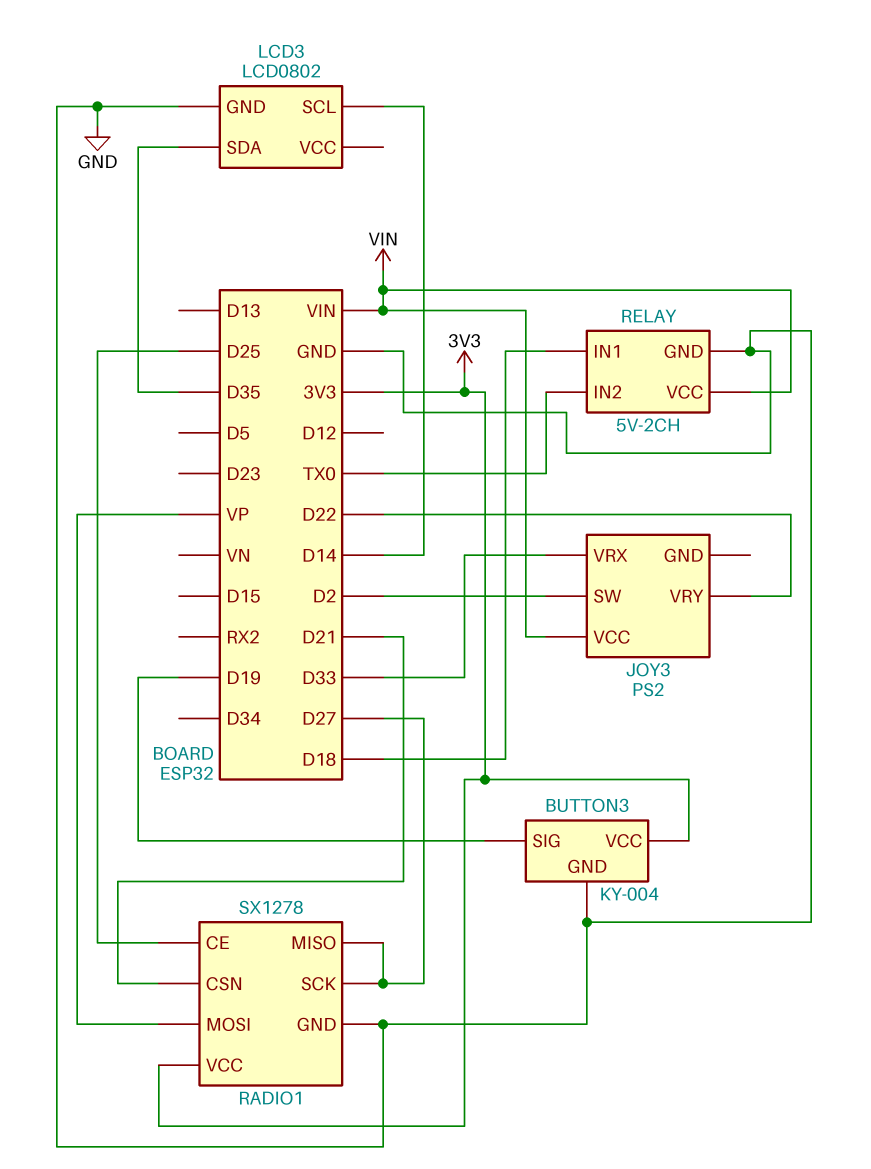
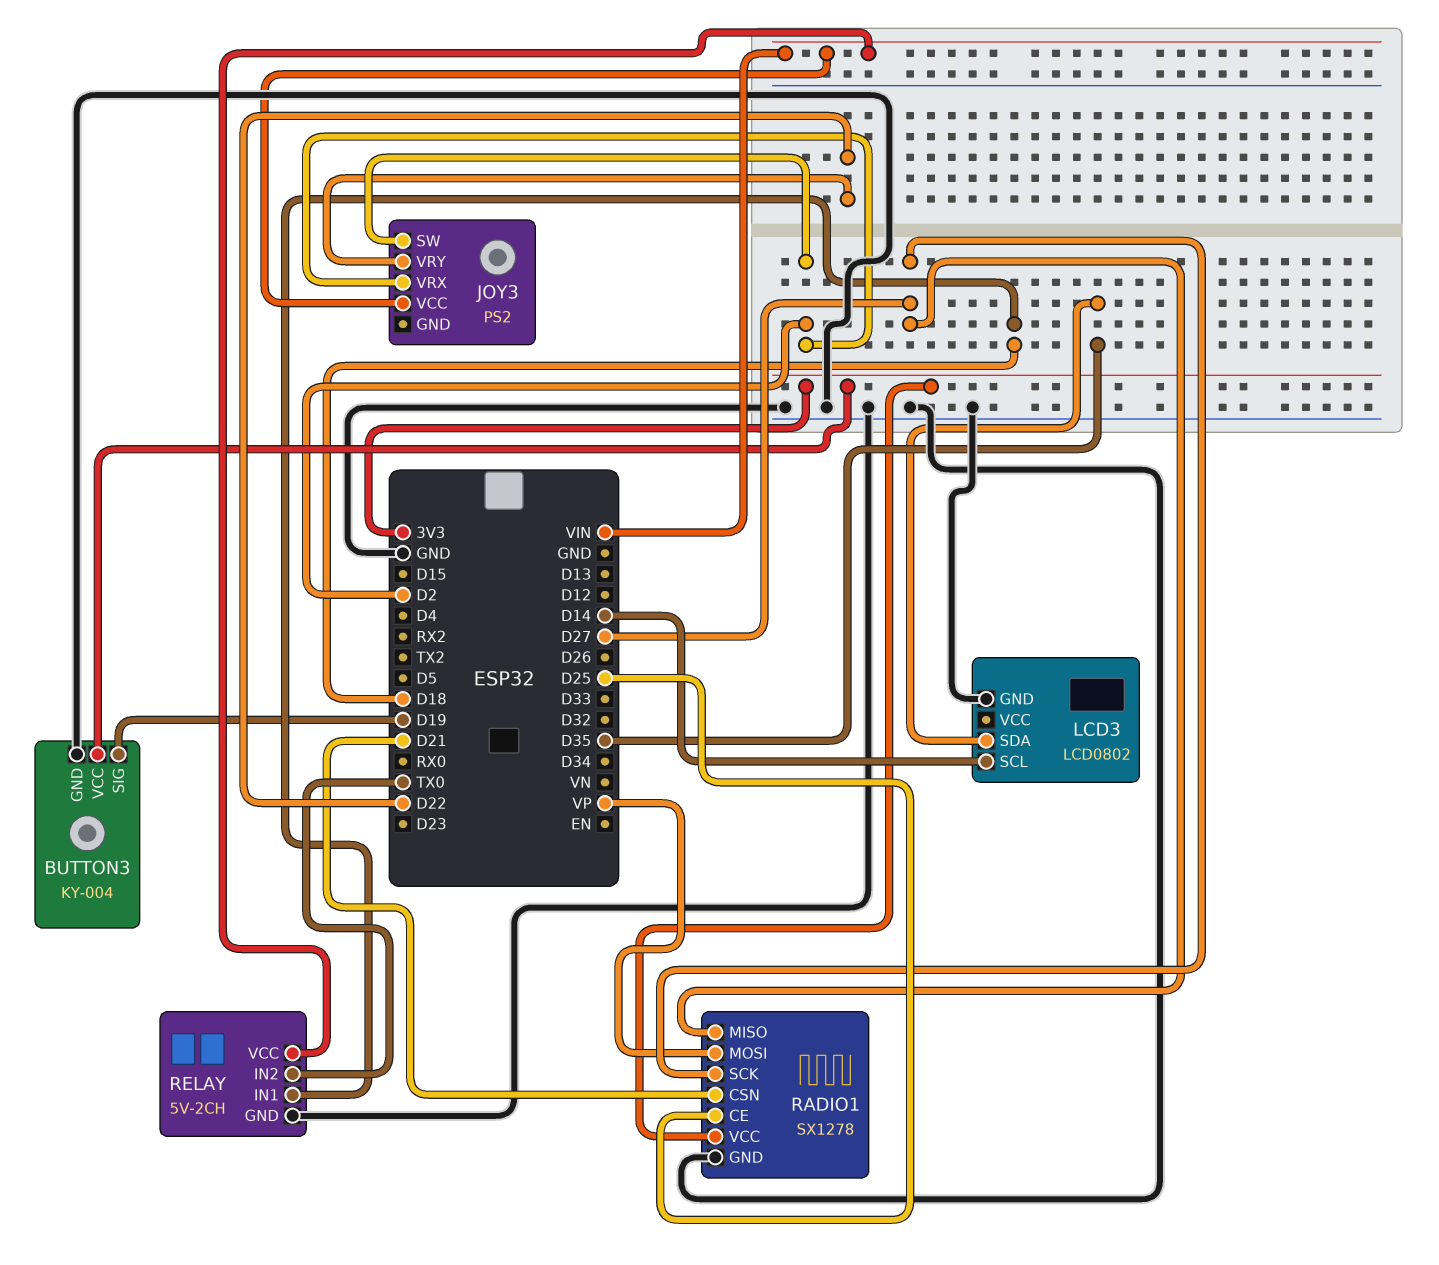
JOY3 pin VRX: D33 -> D2

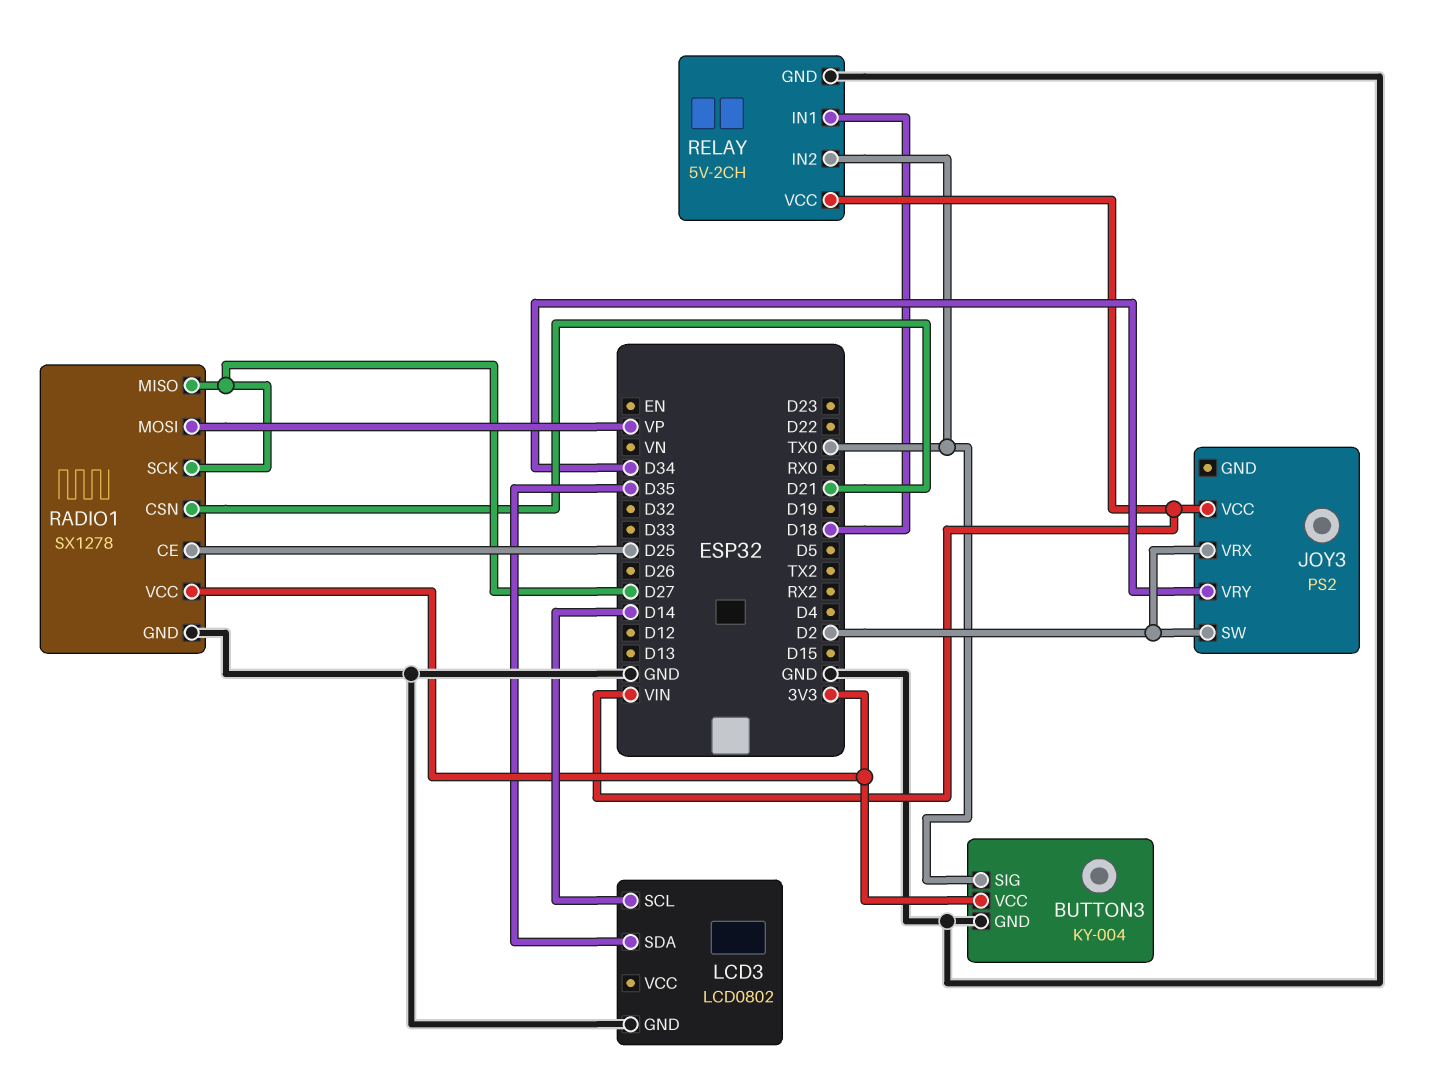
BUTTON3 pin SIG: D19 -> TX0
JOY3 pin VRY: D22 -> D34

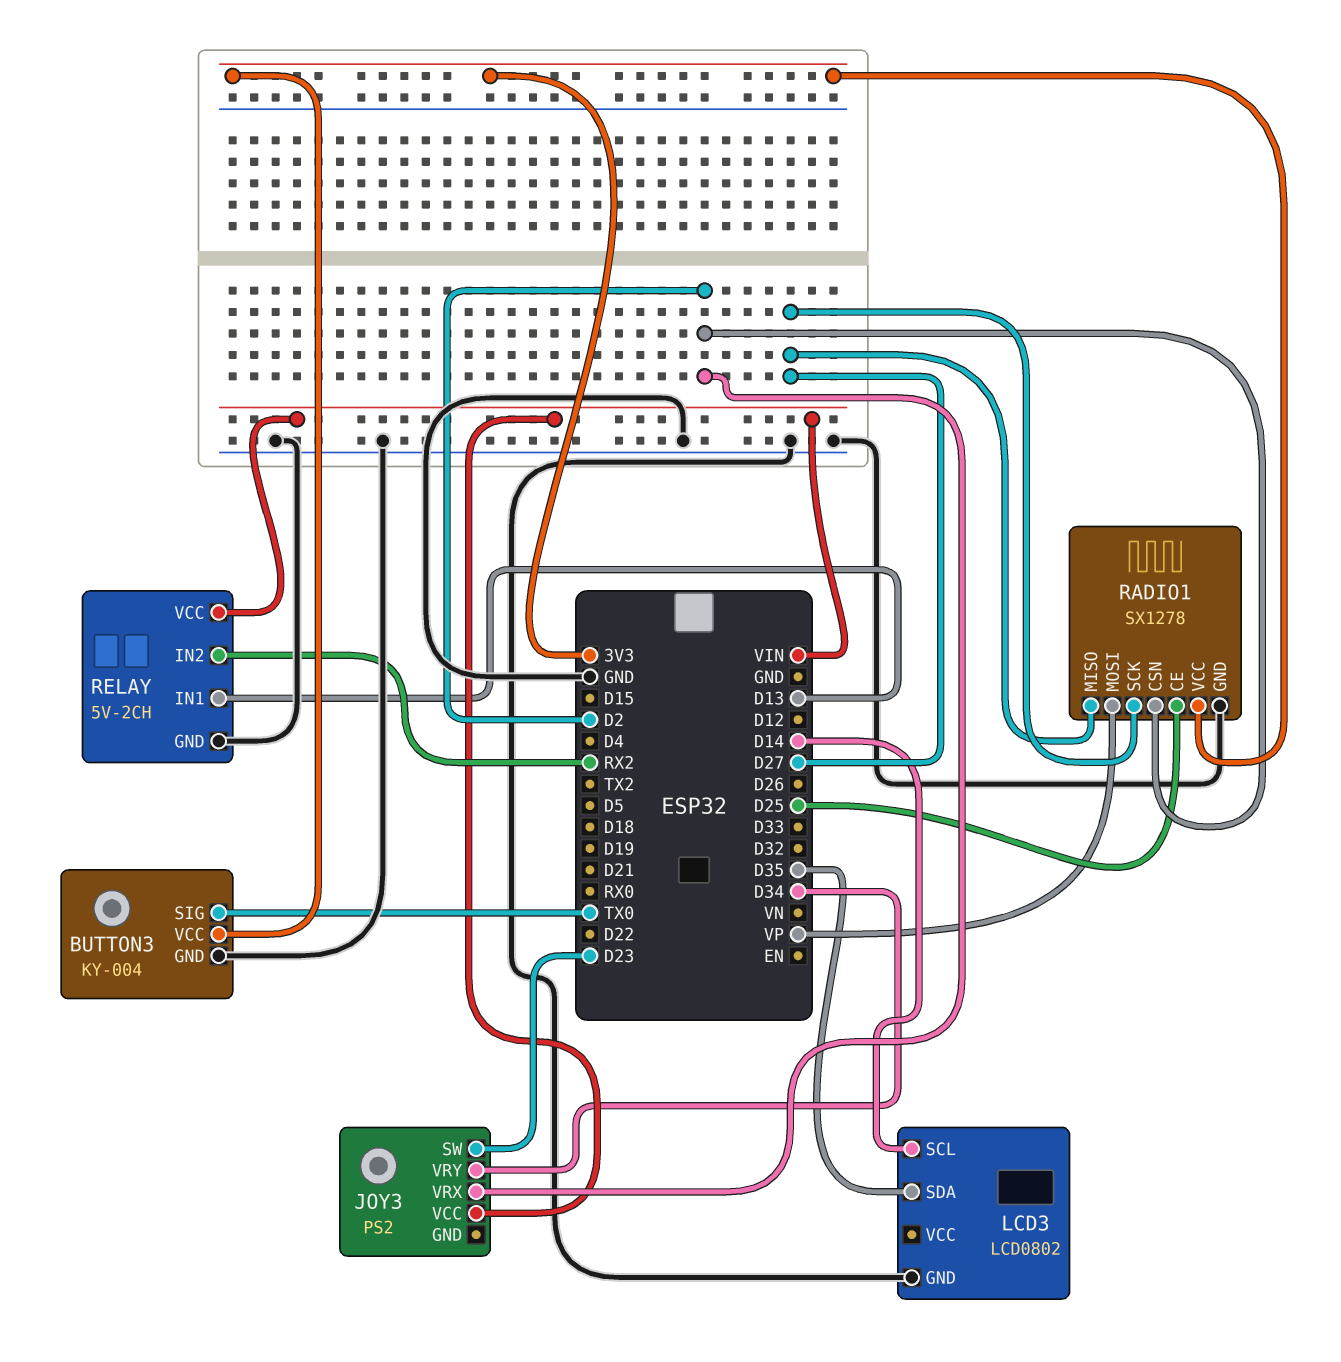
JOY3 pin SW: D2 -> D23
RADIO1 pin CSN: D21 -> D2
RELAY pin IN1: D18 -> D13
RELAY pin IN2: TX0 -> RX2

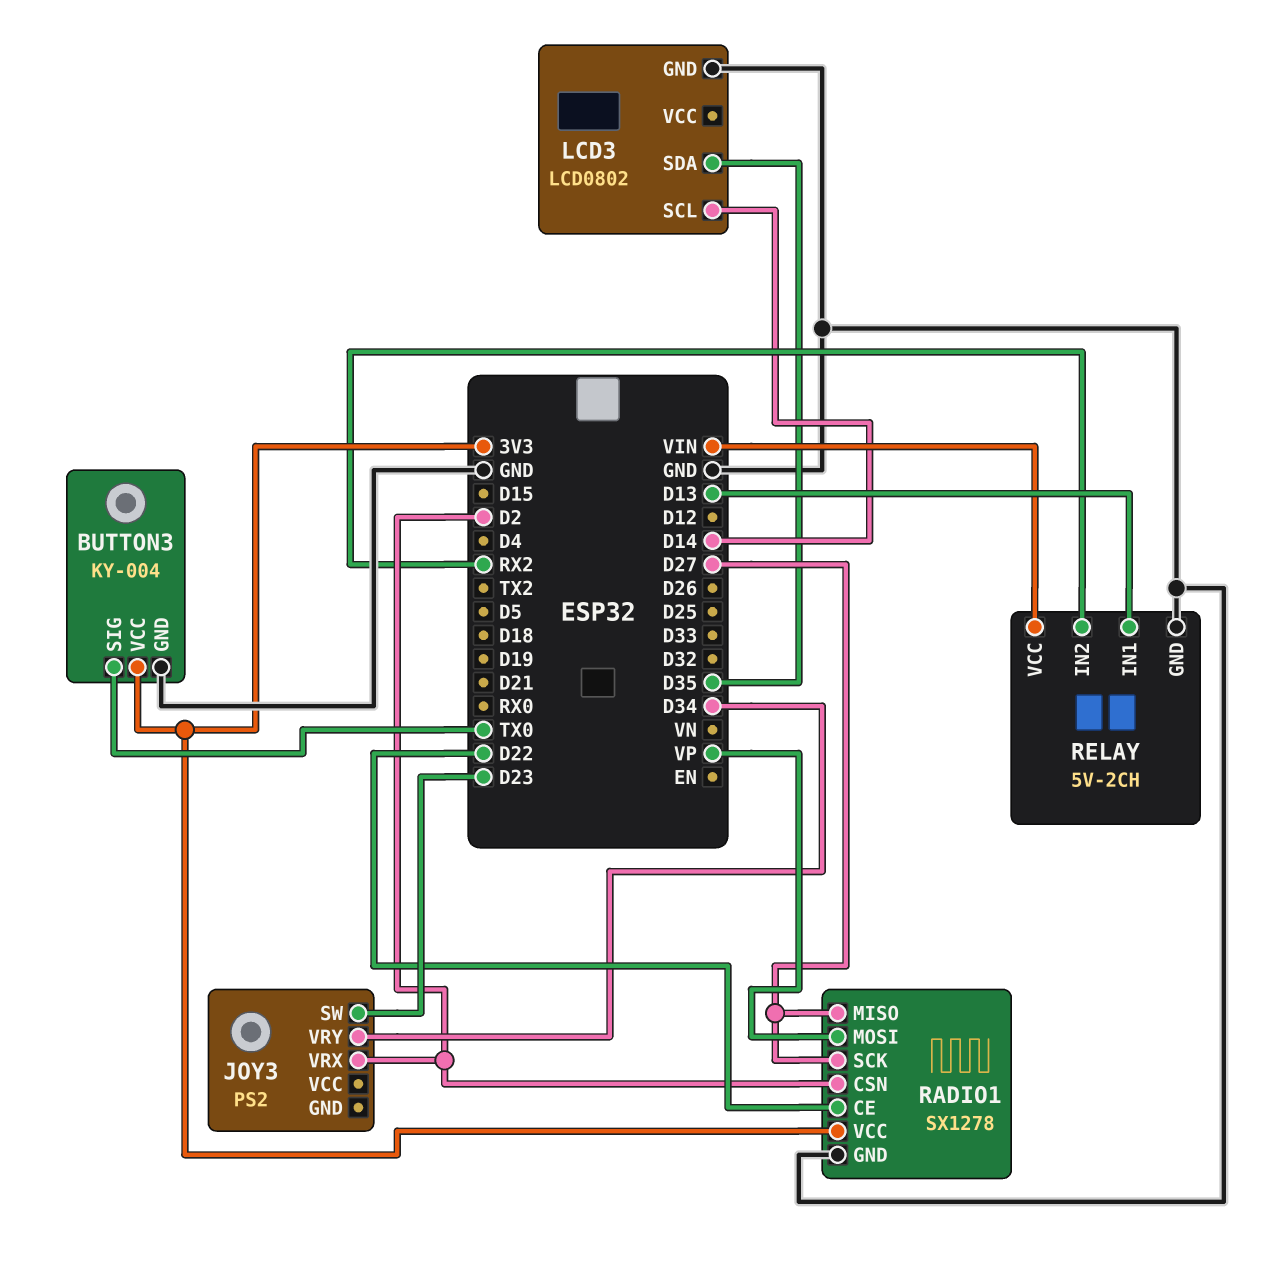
JOY3 pin VCC: VIN -> none
RADIO1 pin CE: D25 -> D22

